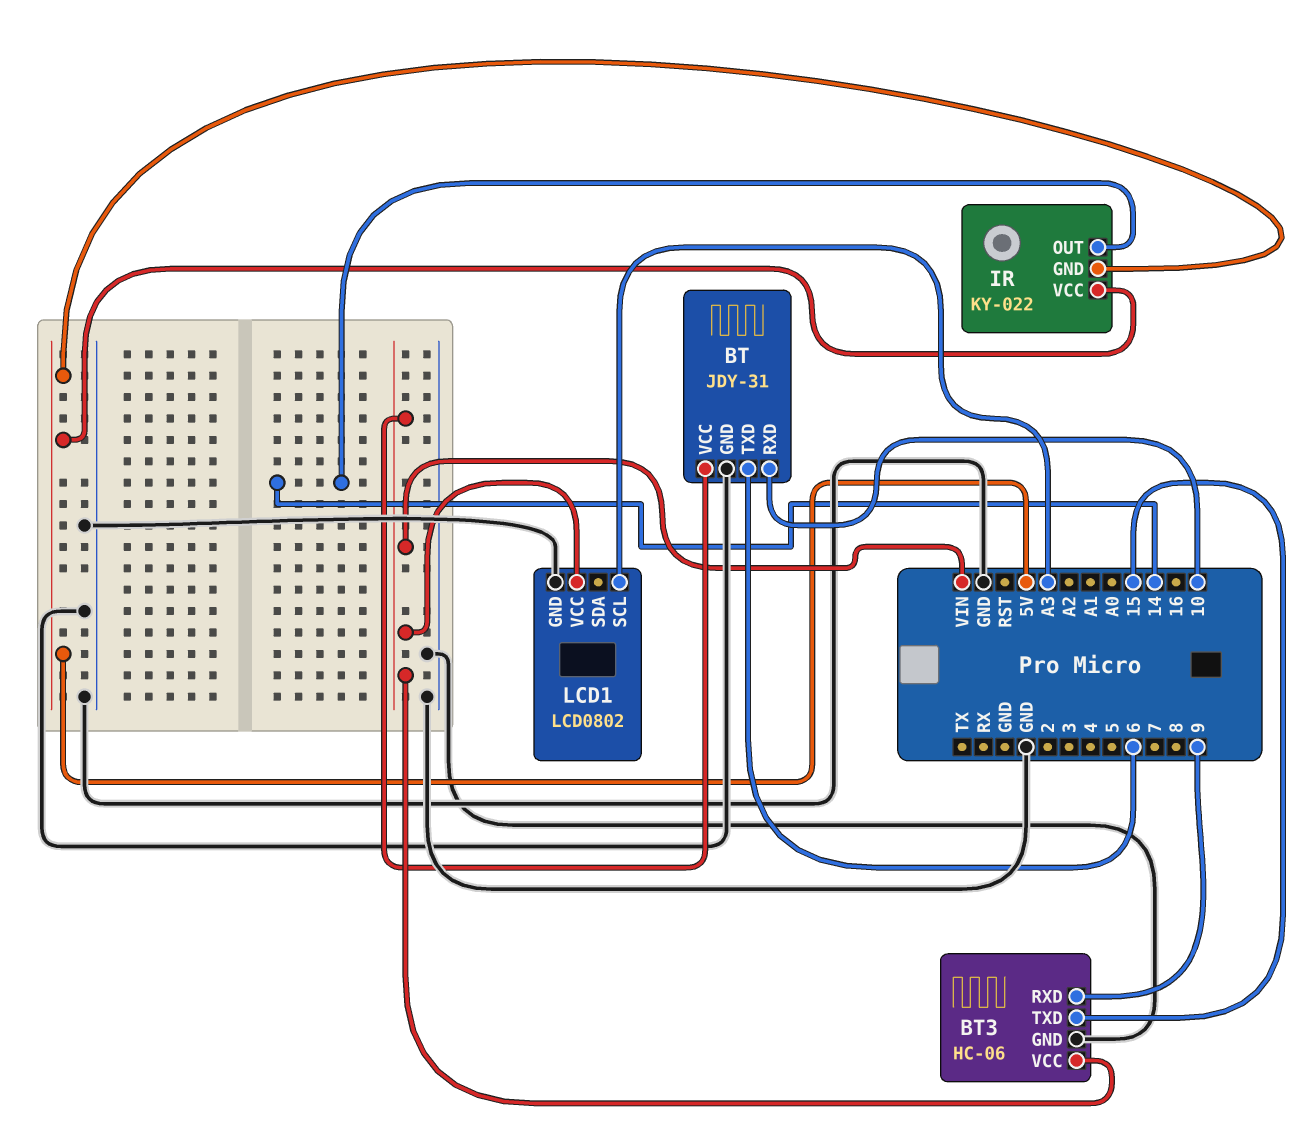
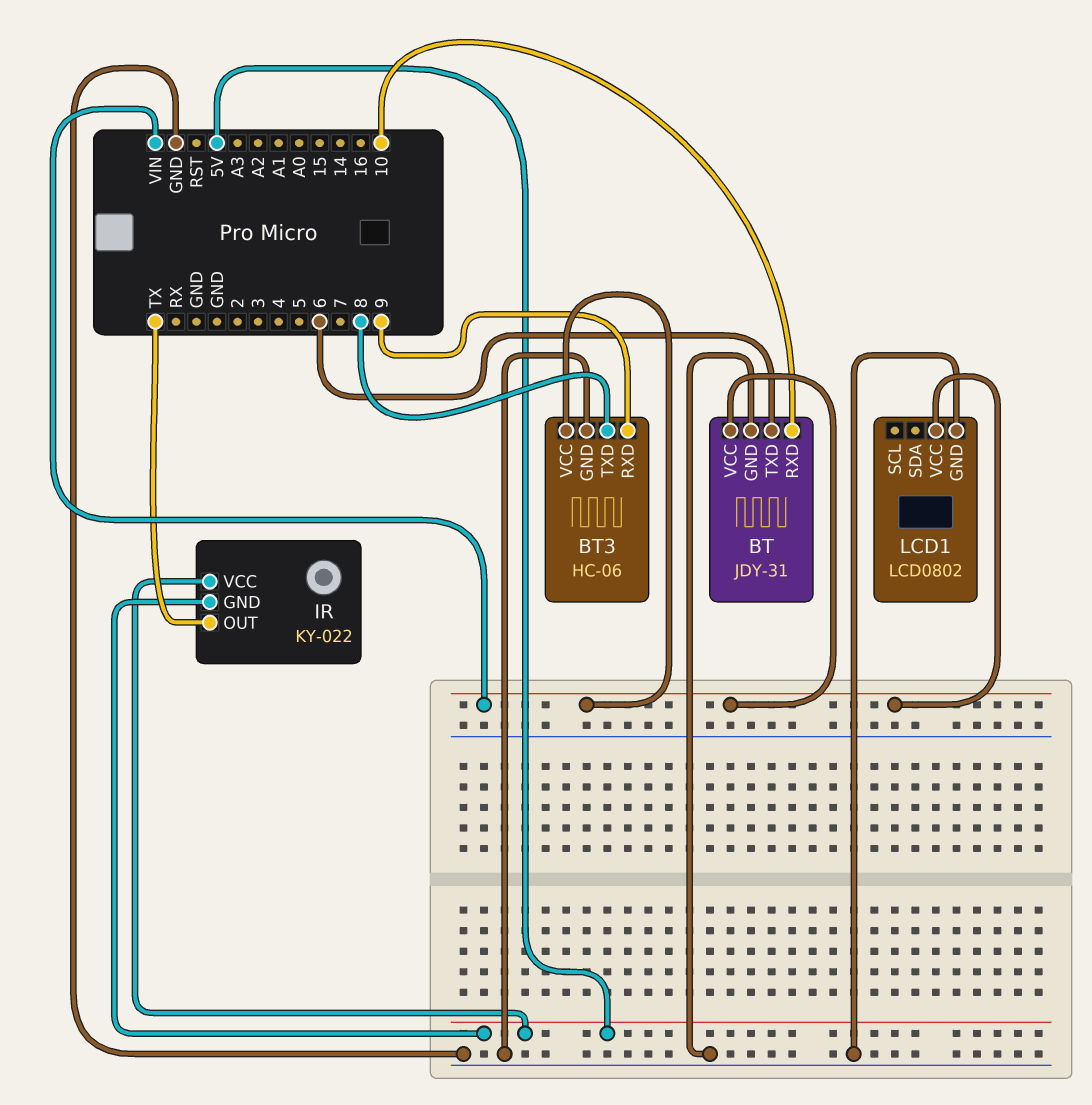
BT3 pin TXD: 15 -> 8
IR pin OUT: 14 -> TX
LCD1 pin SCL: A3 -> none

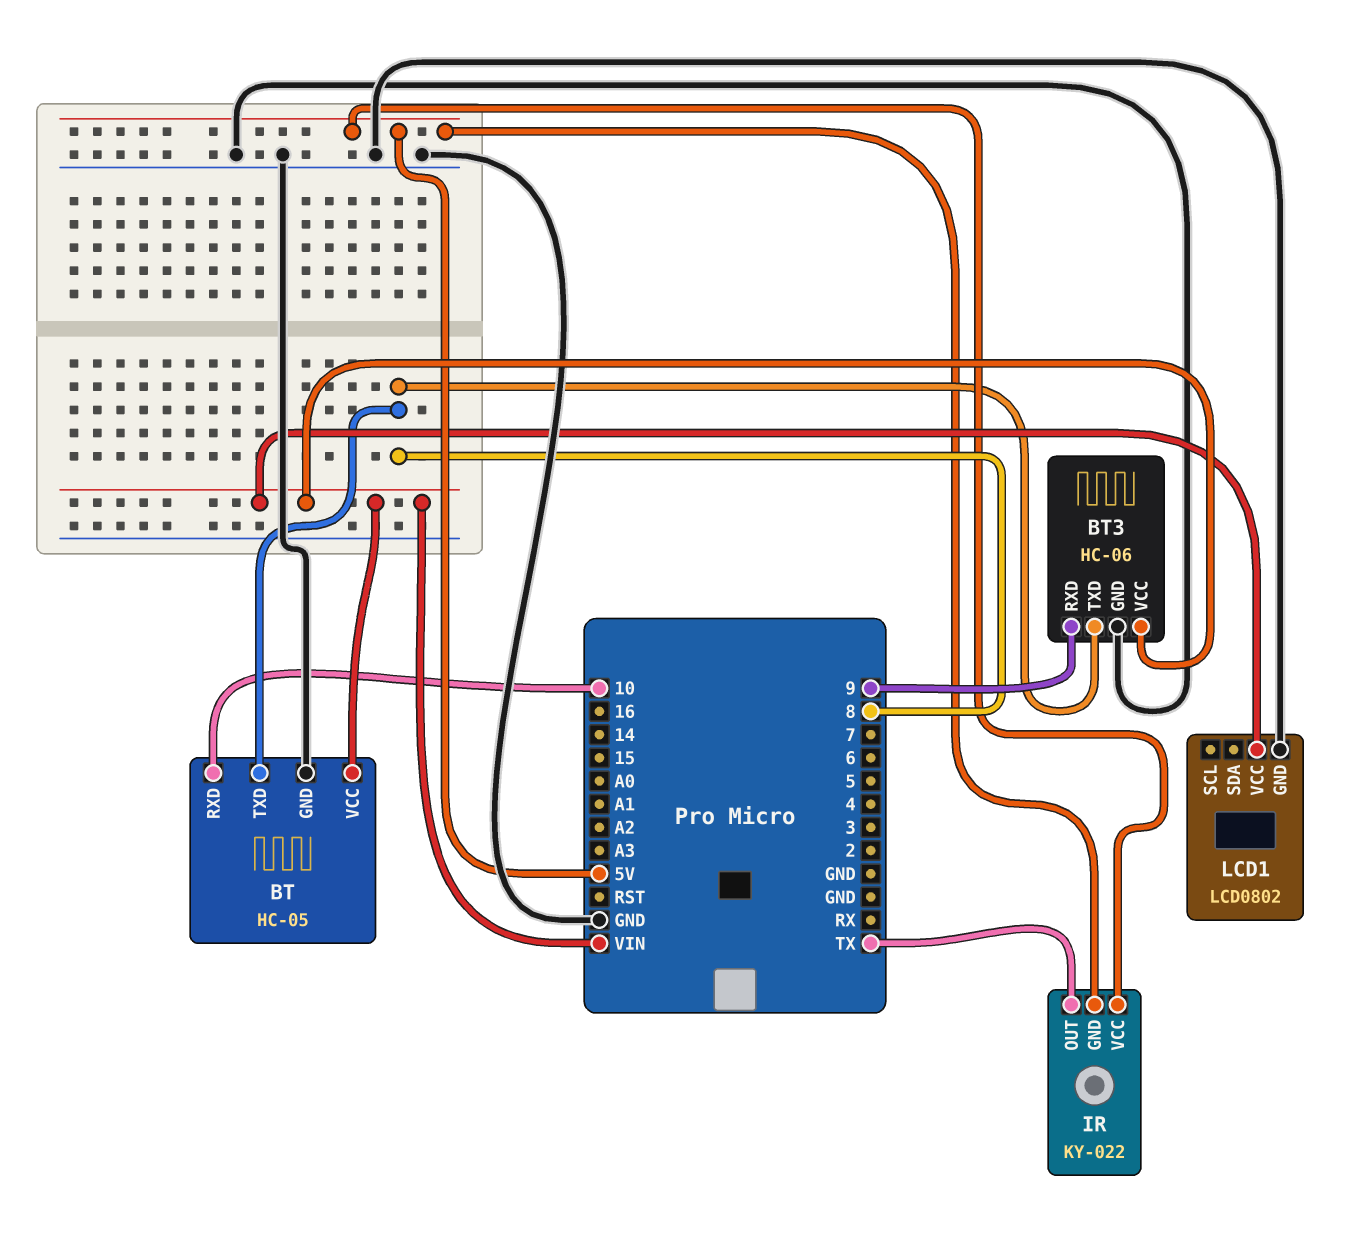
BT: JDY-31 -> HC-05
BT pin TXD: 6 -> 8

